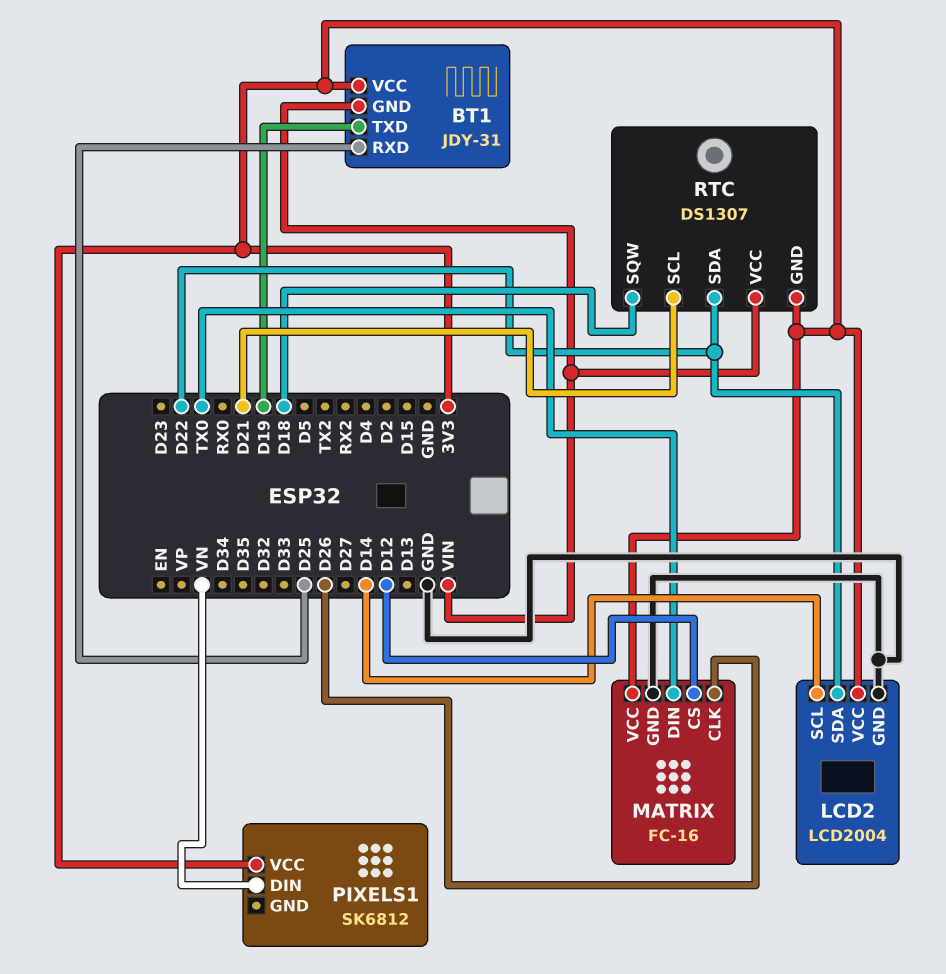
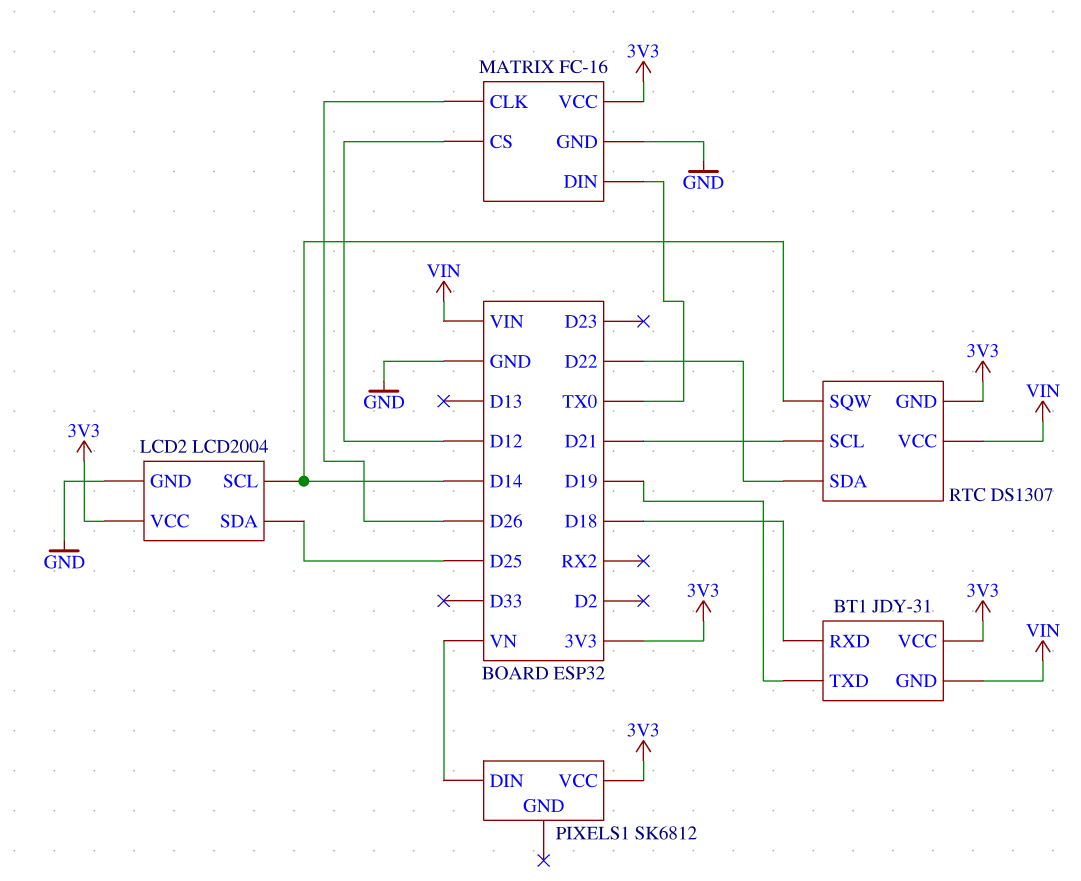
BT1 pin RXD: D25 -> D18
LCD2 pin SDA: D22 -> D25
RTC pin SQW: D18 -> D14

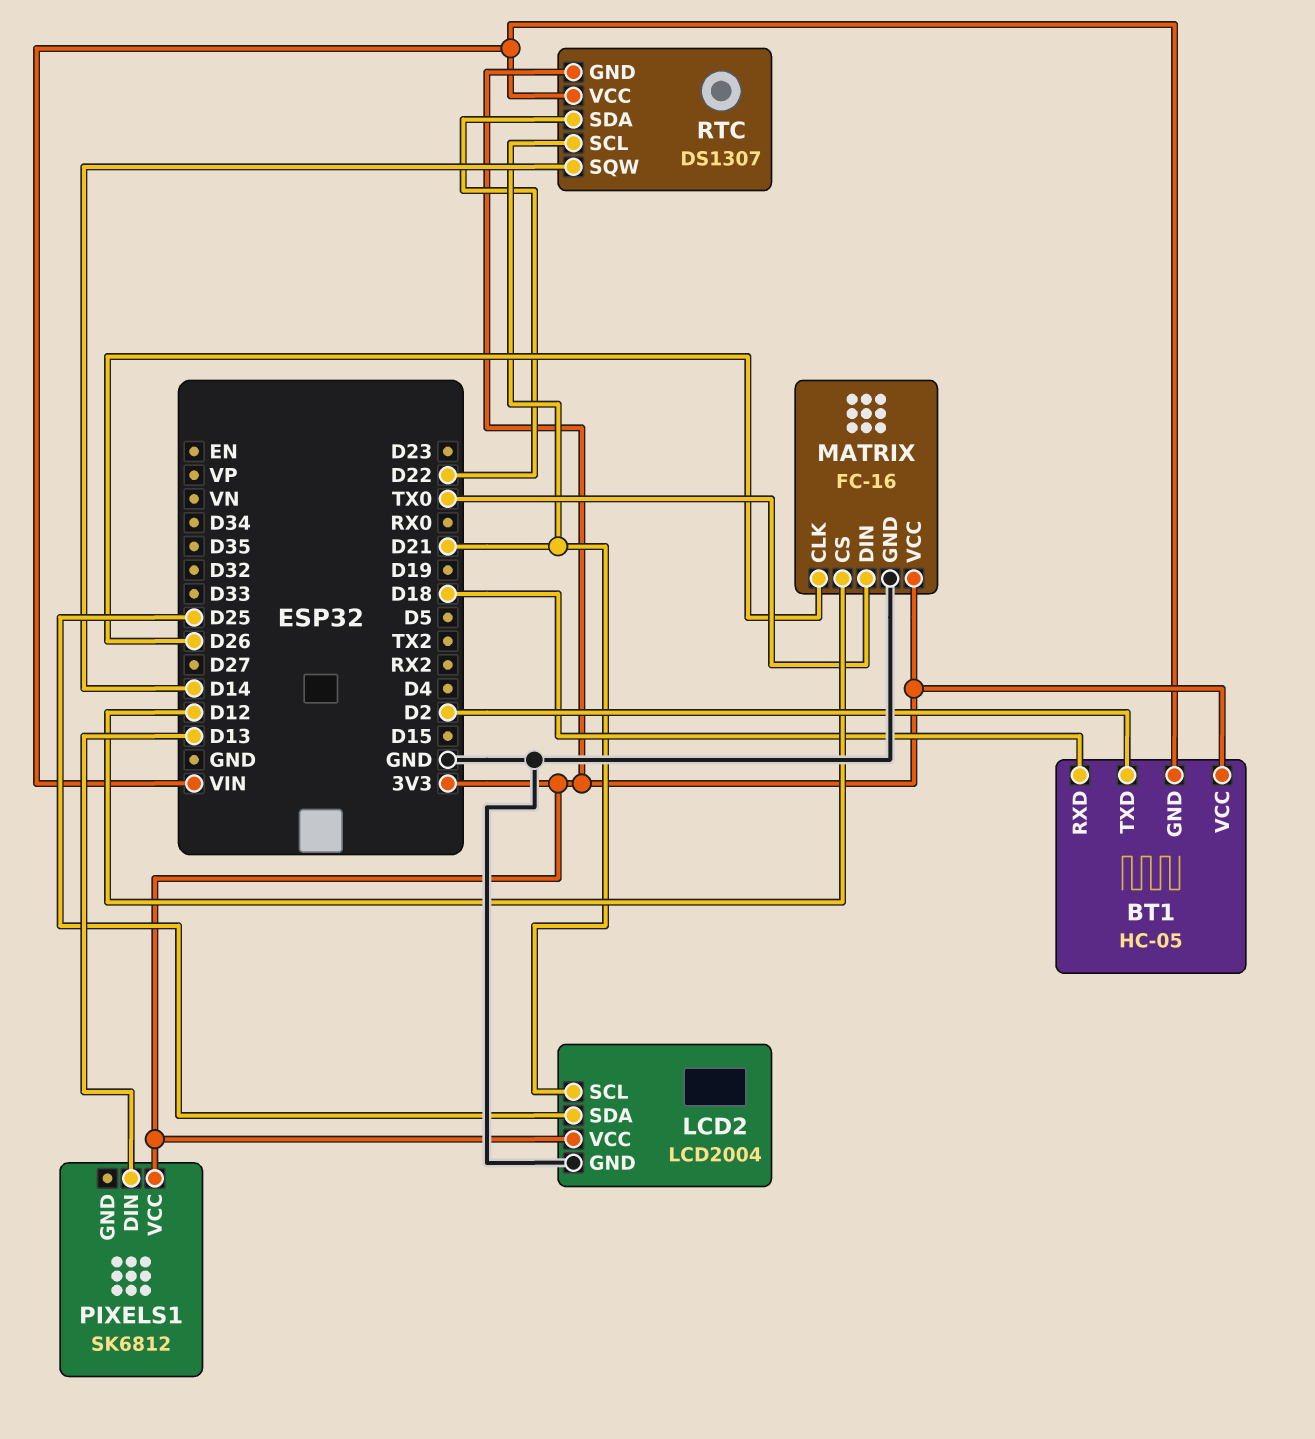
BT1: JDY-31 -> HC-05
BT1 pin TXD: D19 -> D2
LCD2 pin SCL: D14 -> D21
PIXELS1 pin DIN: VN -> D13

